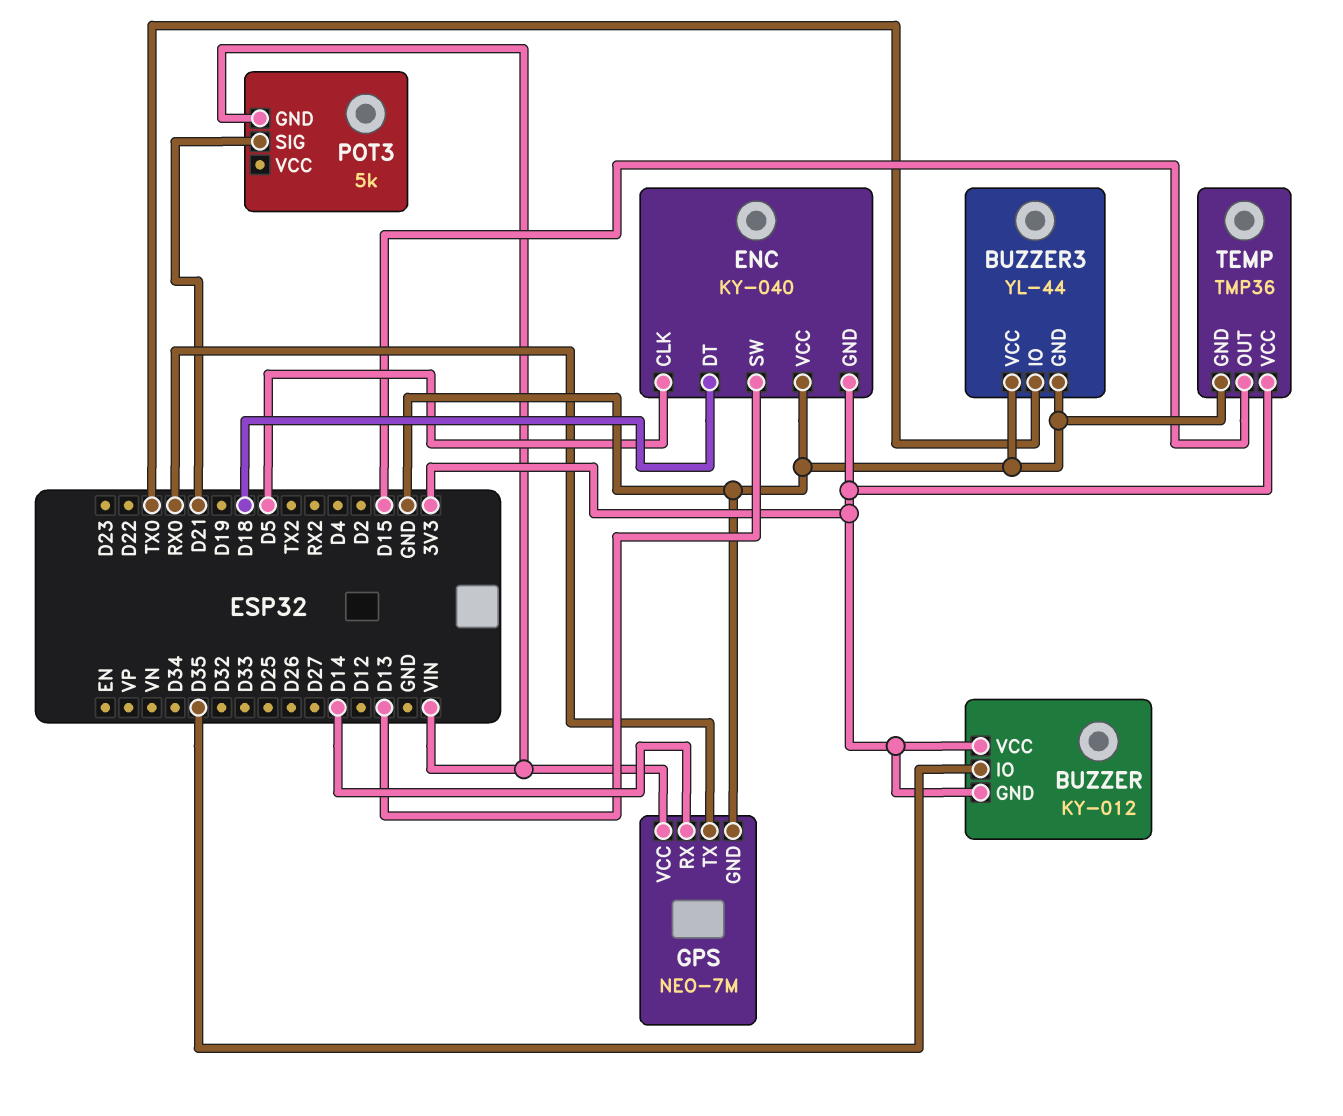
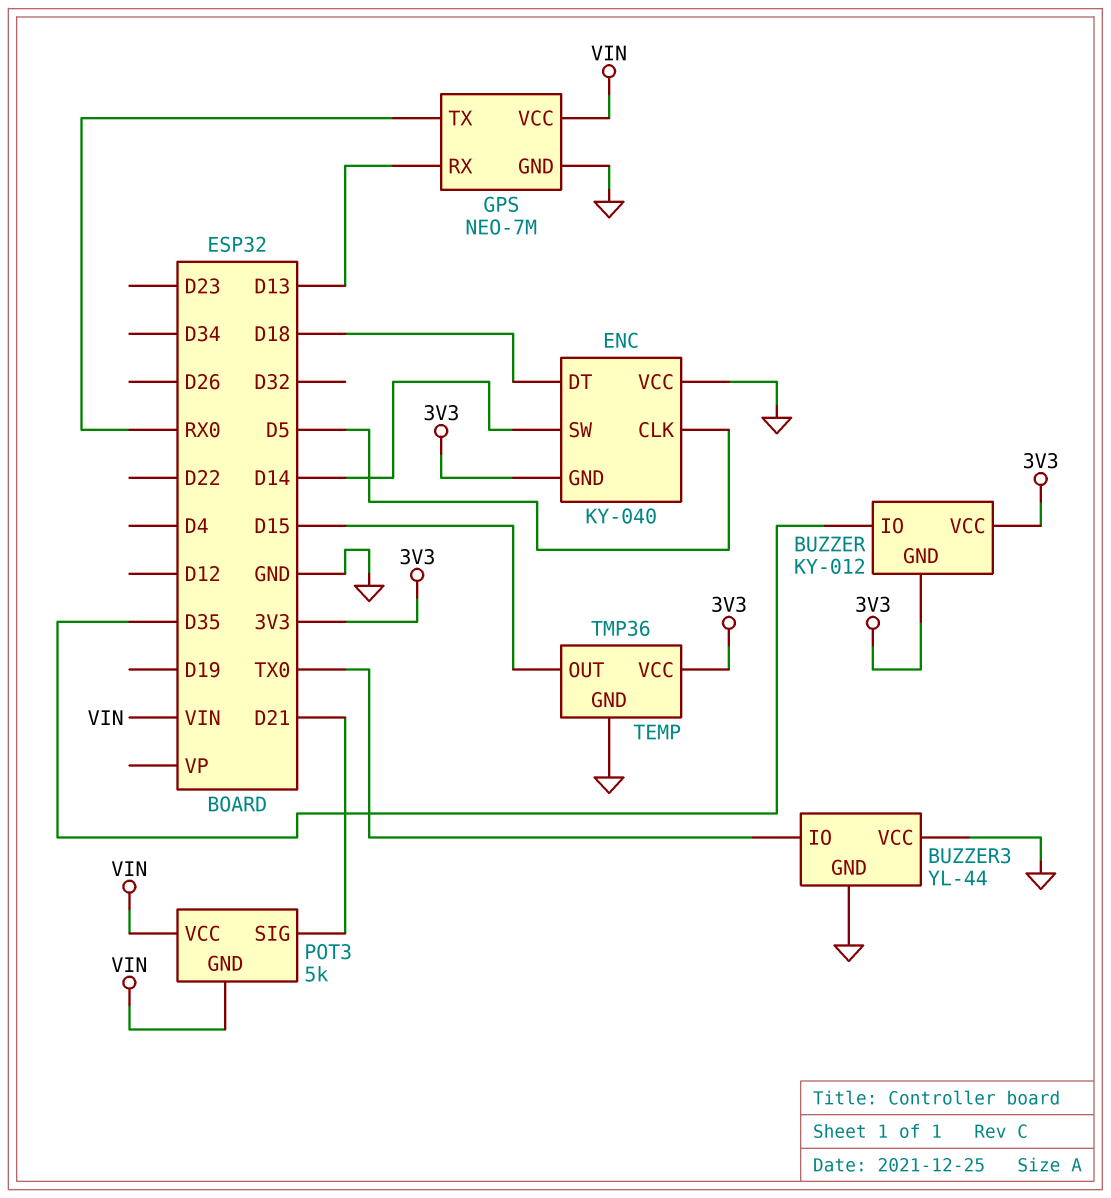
ENC pin SW: D13 -> D14
GPS pin RX: D14 -> D13
POT3 pin VCC: none -> VIN

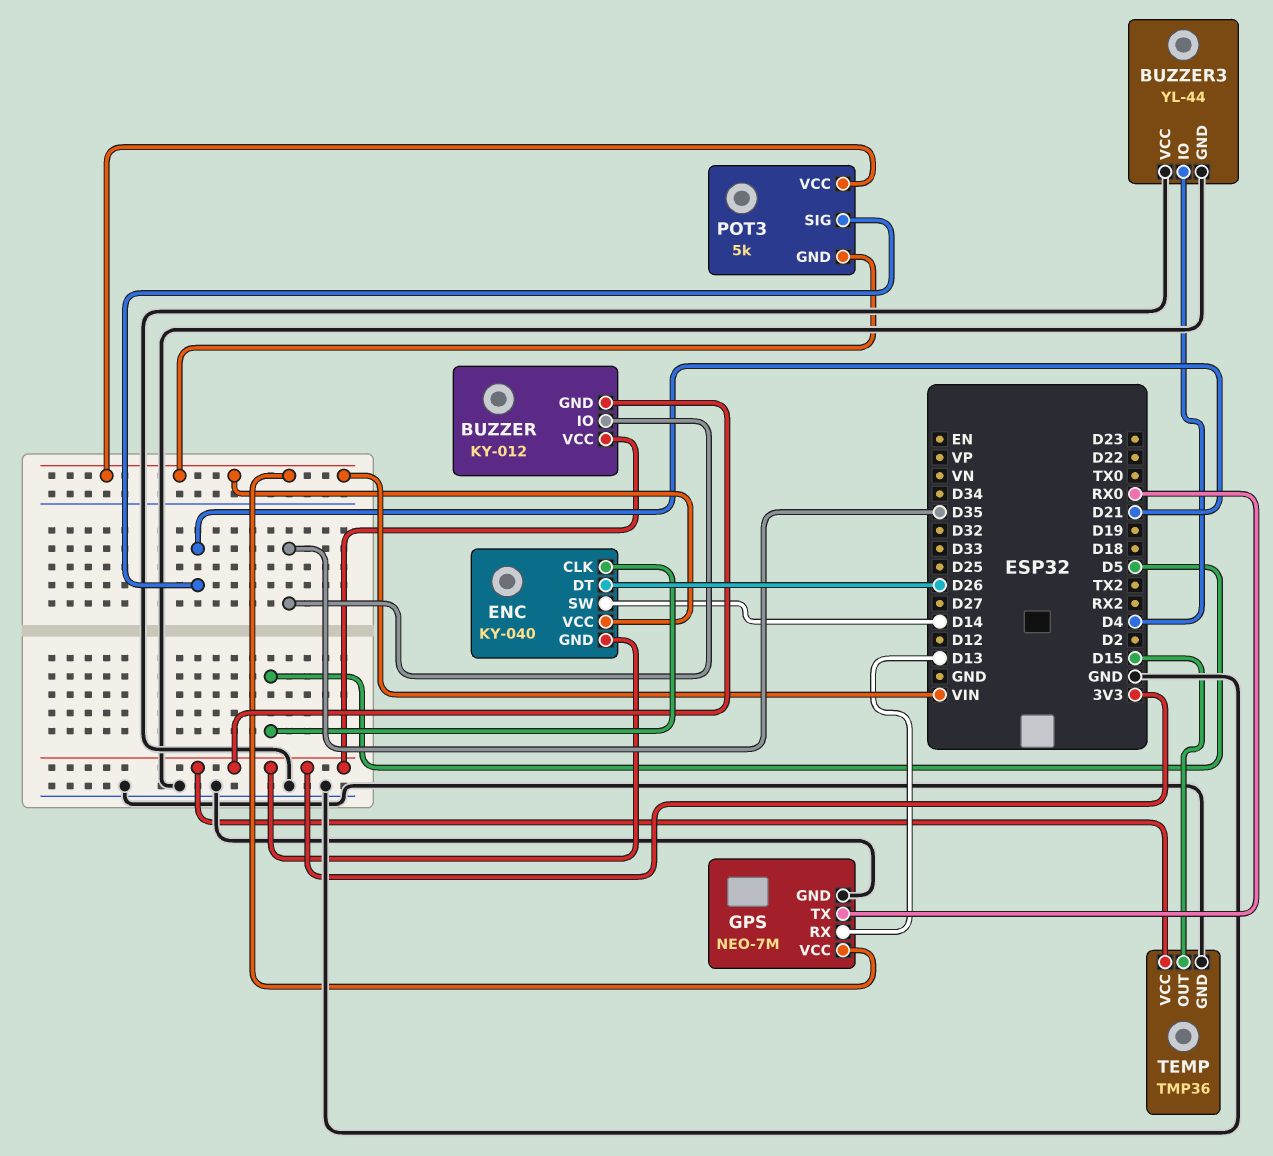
BUZZER3 pin IO: TX0 -> D4
ENC pin DT: D18 -> D26
ENC pin VCC: GND -> VIN

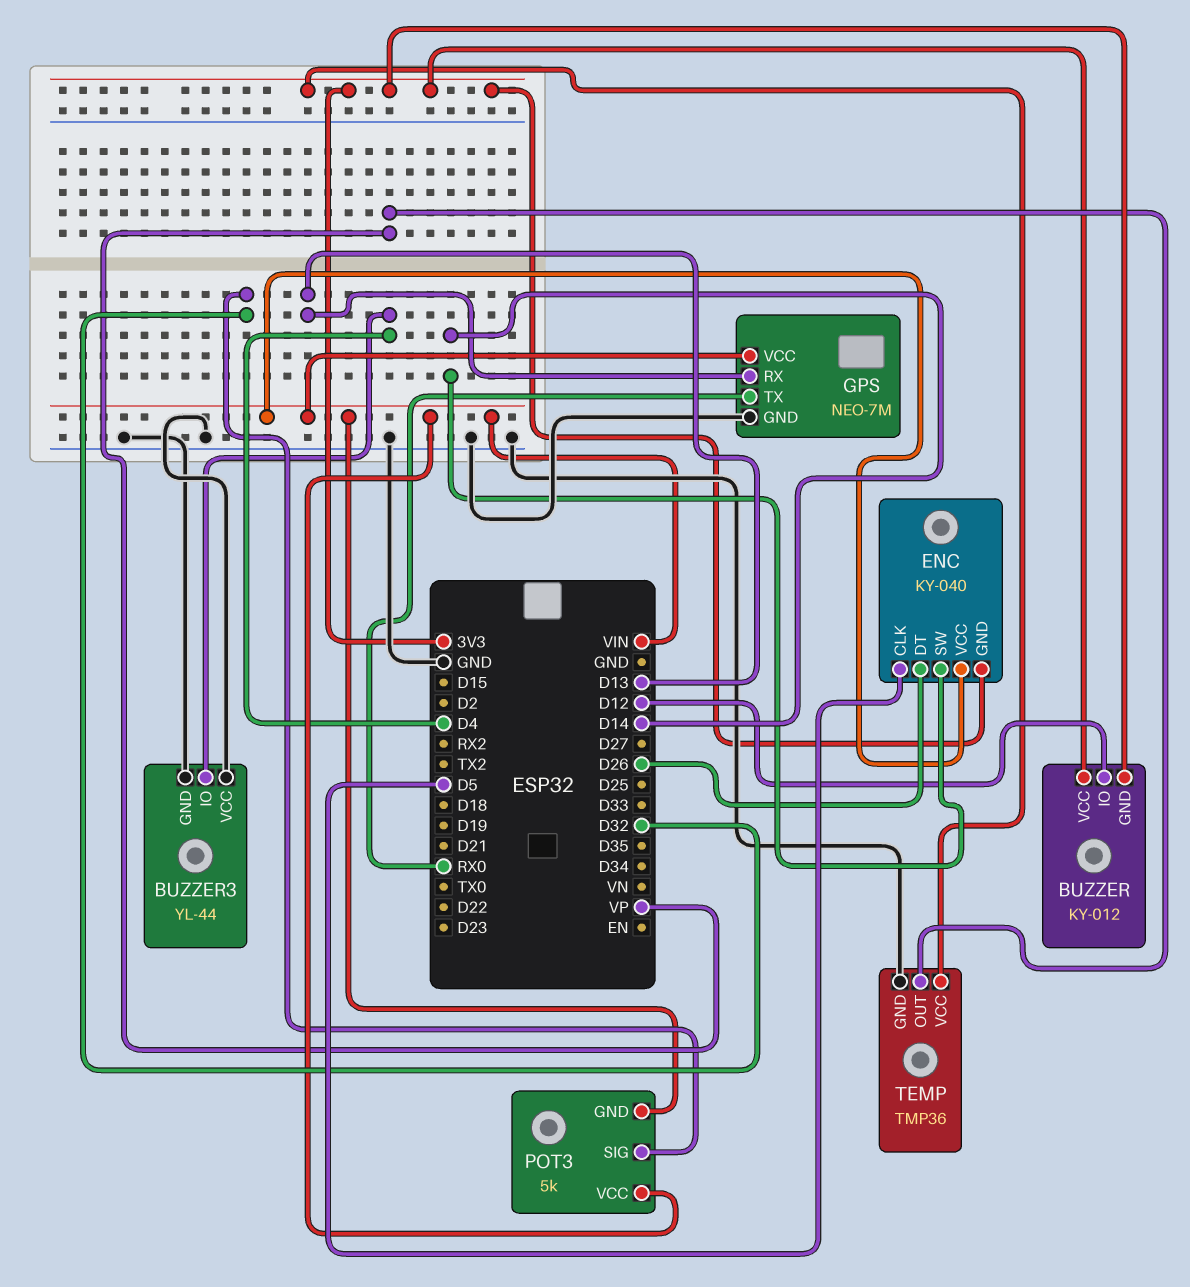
BUZZER pin IO: D35 -> D12
POT3 pin SIG: D21 -> D32
TEMP pin OUT: D15 -> VP

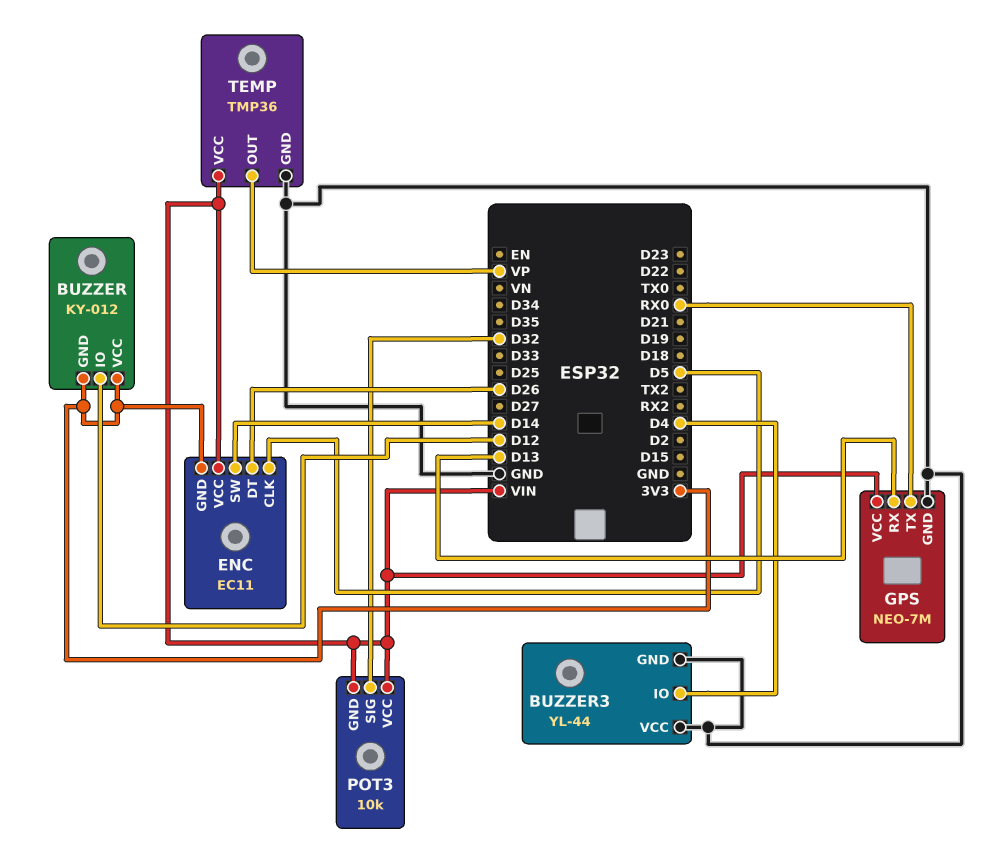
ENC: KY-040 -> EC11
POT3: 5k -> 10k
TEMP pin VCC: 3V3 -> VIN

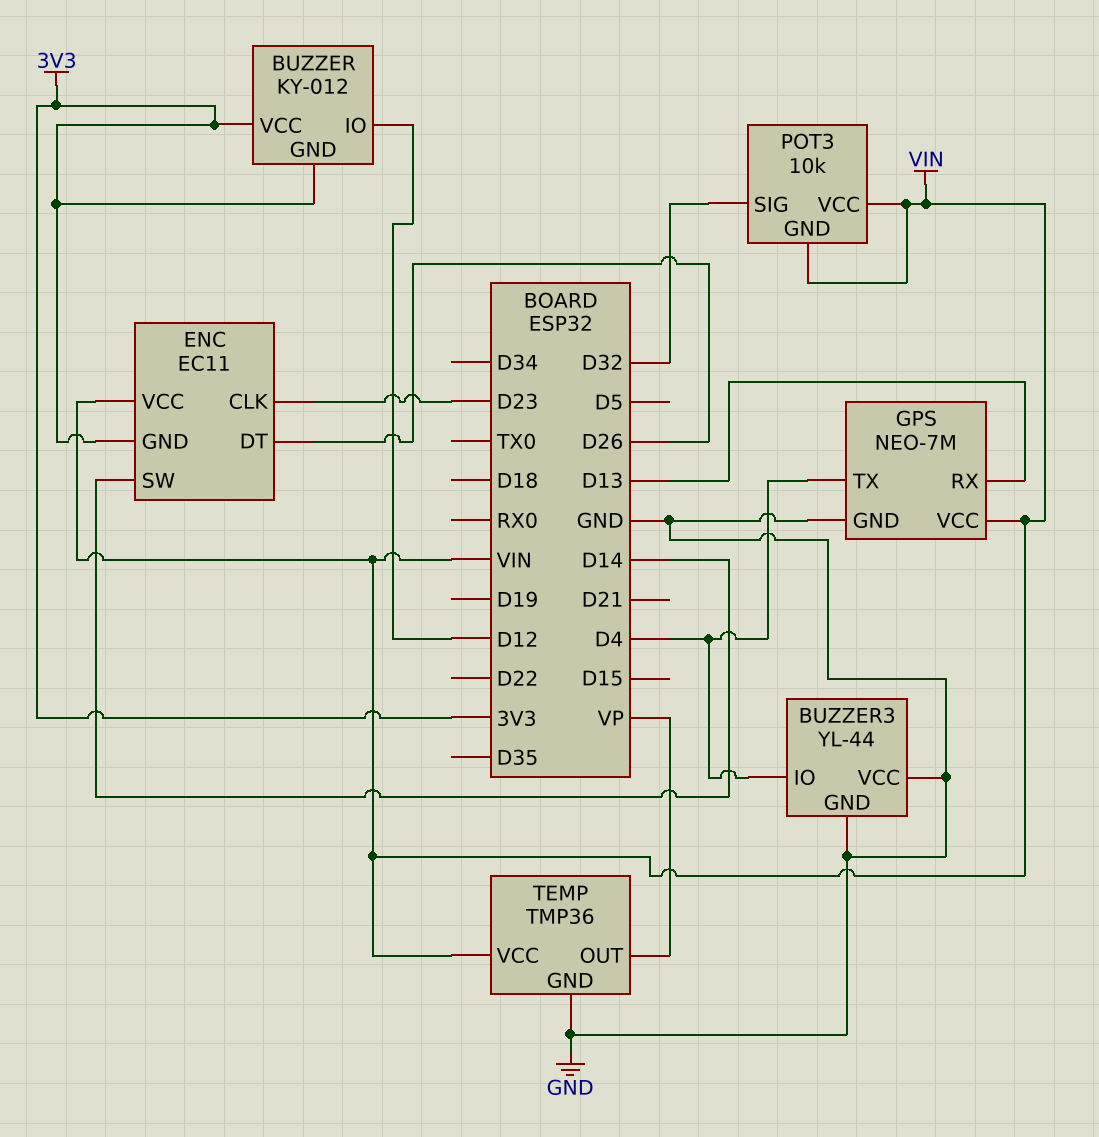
ENC pin CLK: D5 -> D23
GPS pin TX: RX0 -> D4

